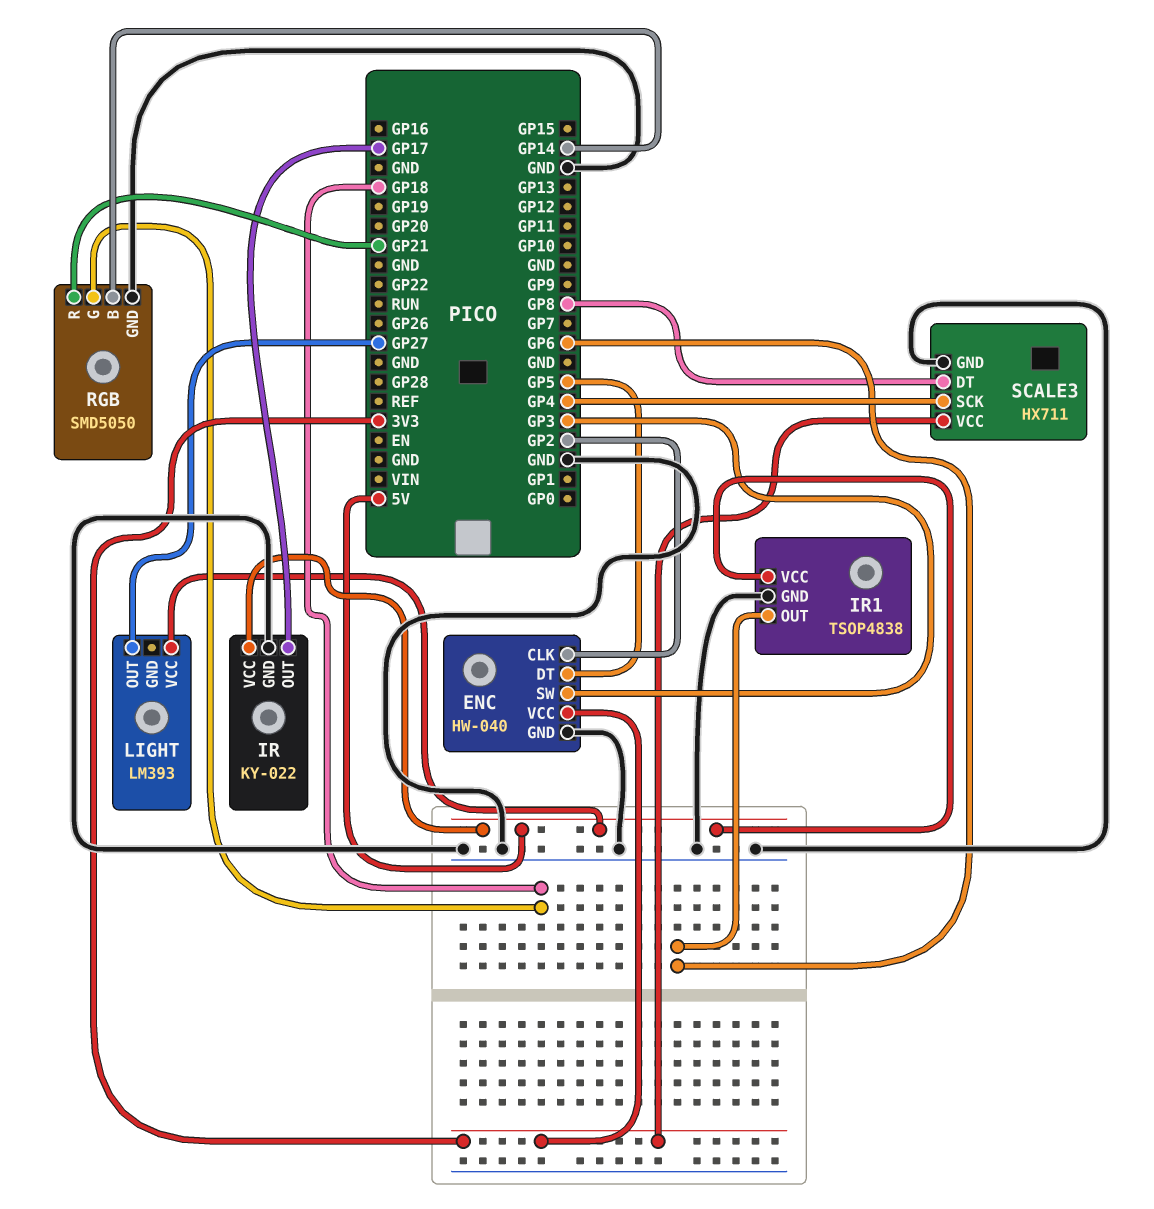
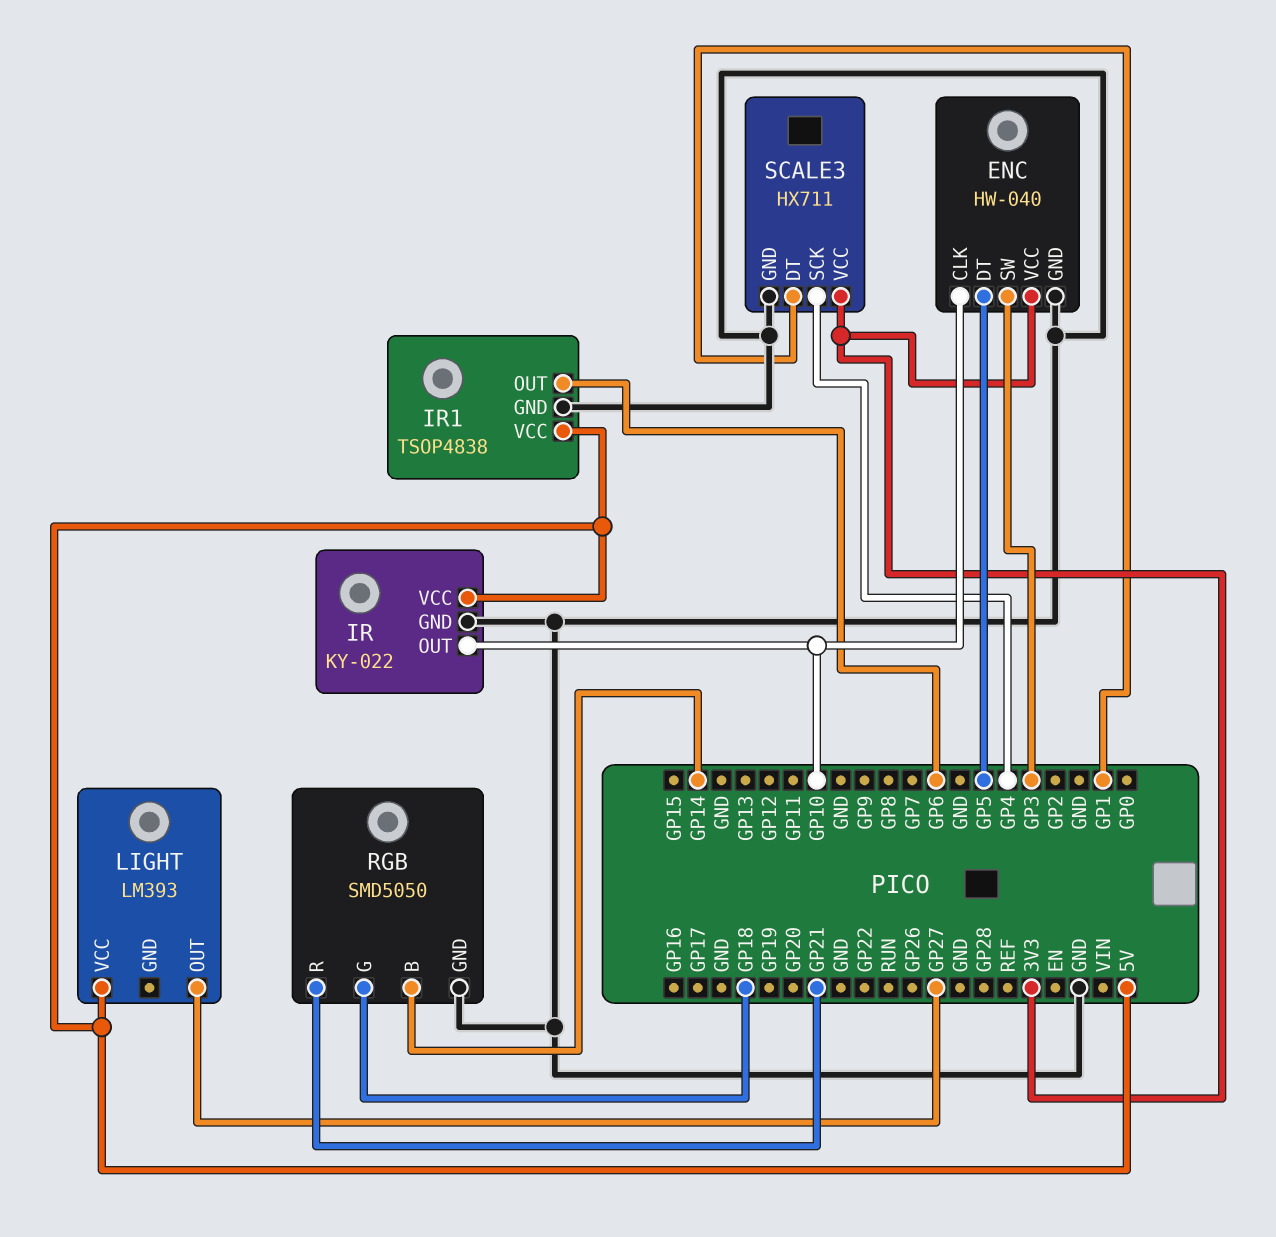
ENC pin CLK: GP2 -> GP10
IR pin OUT: GP17 -> GP10
SCALE3 pin DT: GP8 -> GP1

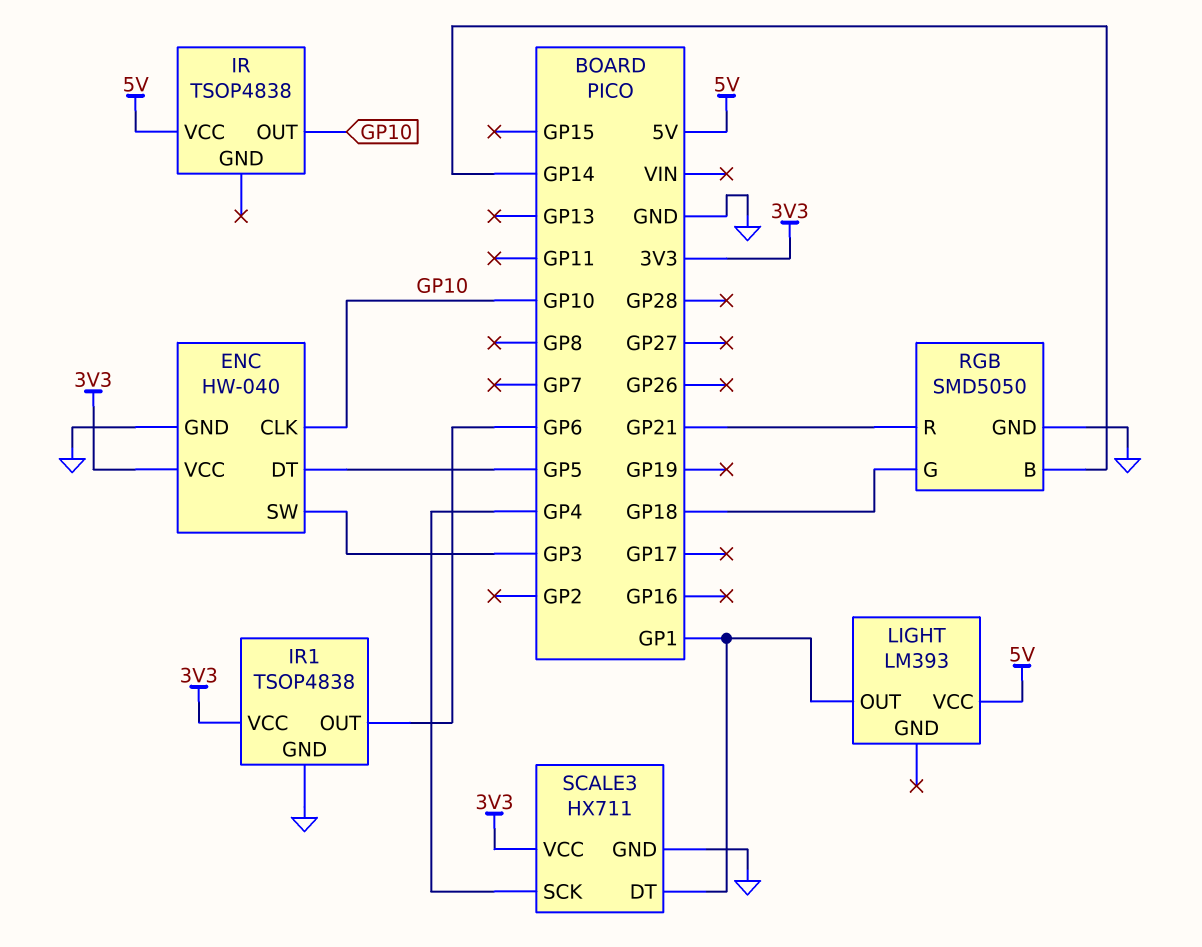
IR: KY-022 -> TSOP4838
IR pin GND: GND -> none
IR1 pin VCC: 5V -> 3V3
LIGHT pin OUT: GP27 -> GP1

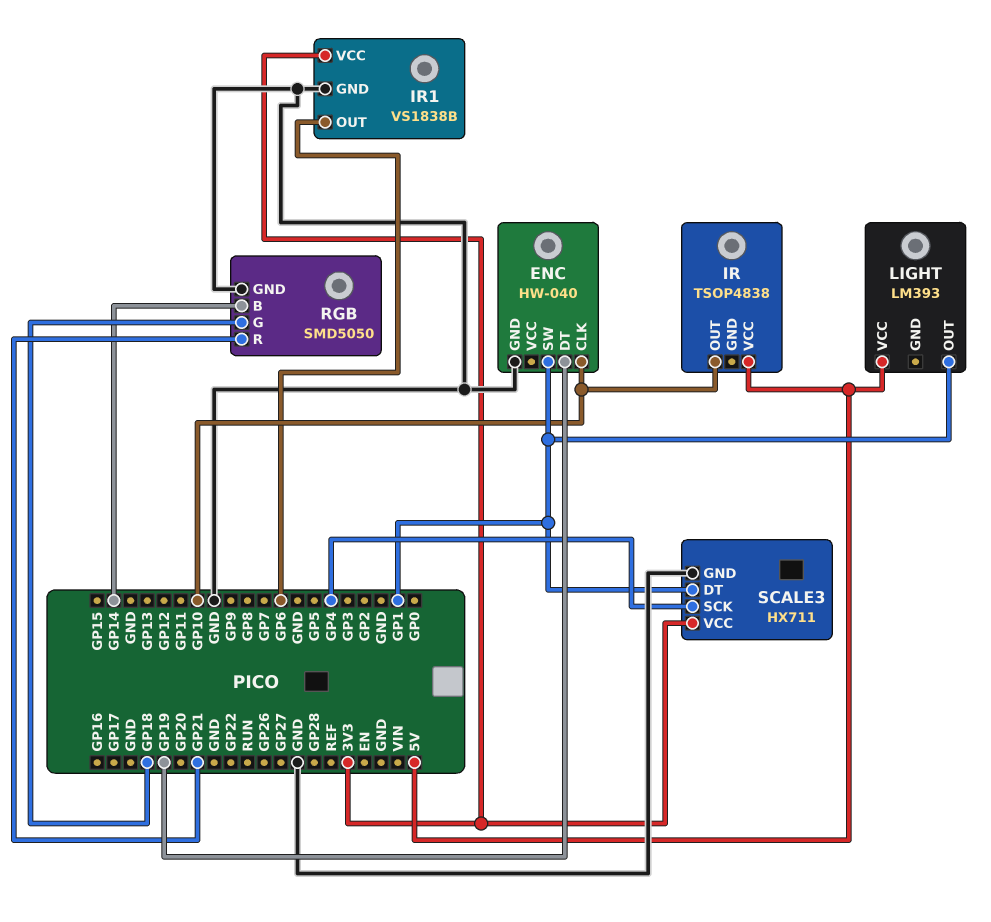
ENC pin DT: GP5 -> GP19
ENC pin SW: GP3 -> GP1
ENC pin VCC: 3V3 -> none
IR1: TSOP4838 -> VS1838B

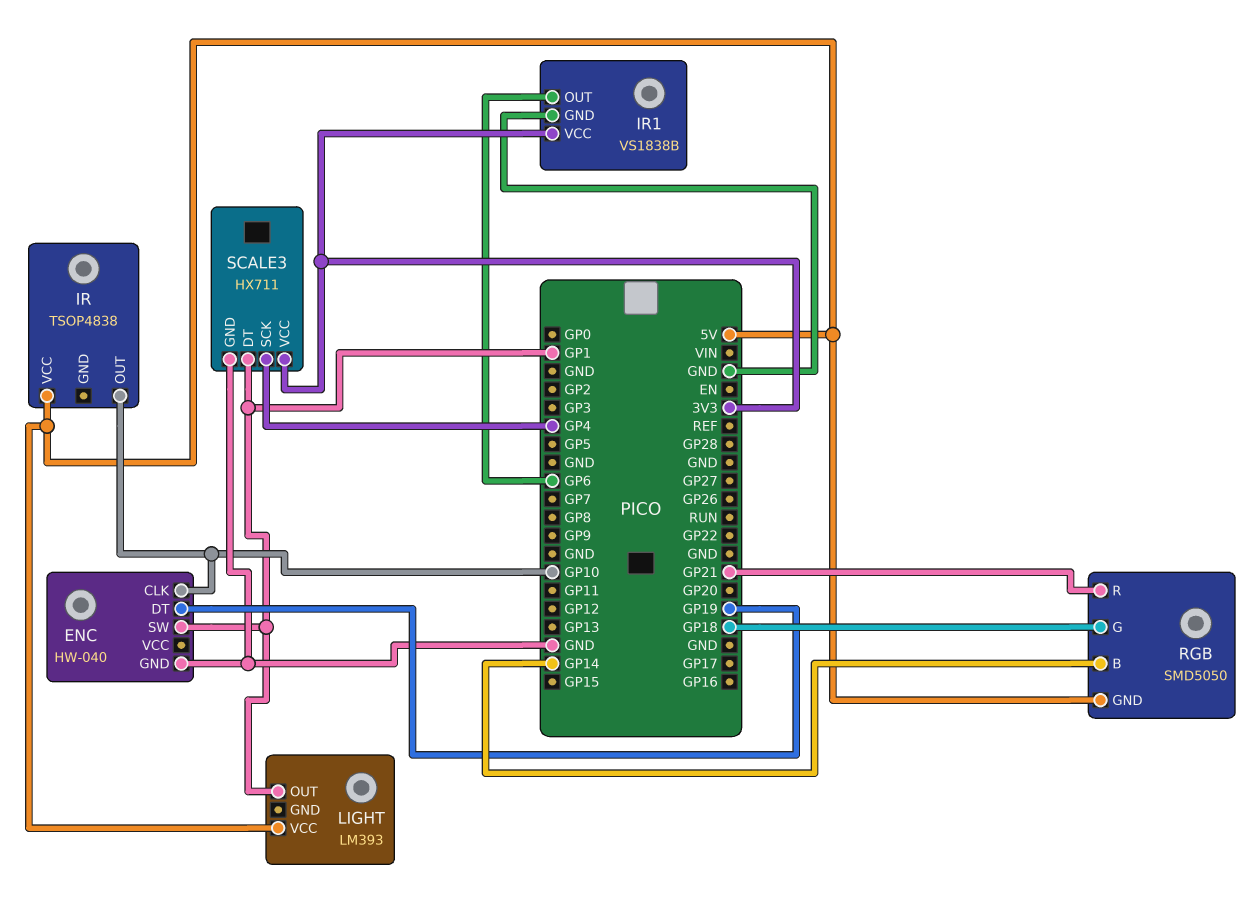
RGB pin GND: GND -> 5V

